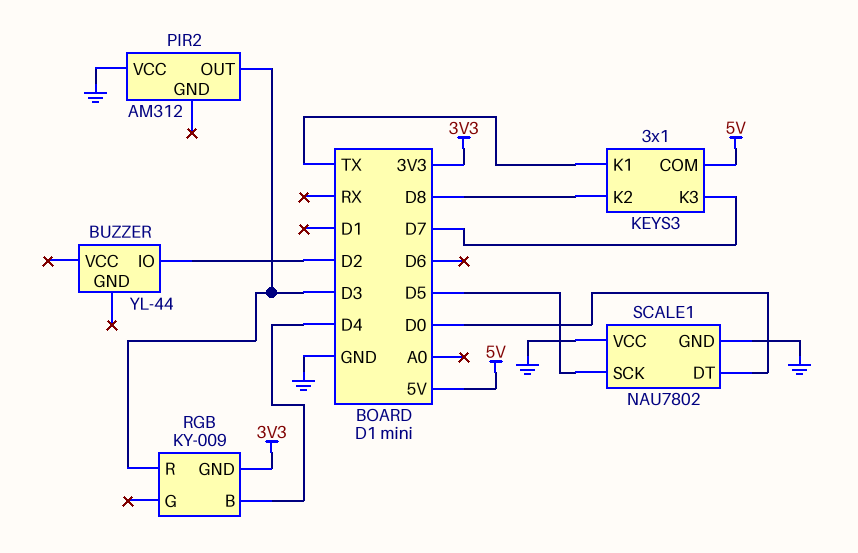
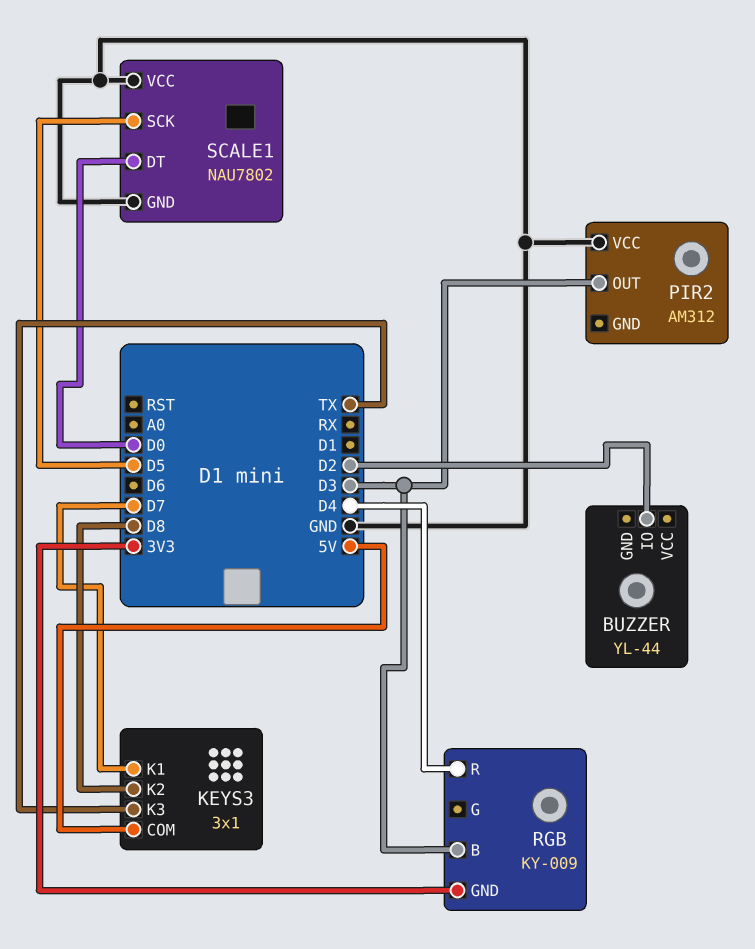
KEYS3 pin K1: TX -> D7
KEYS3 pin K3: D7 -> TX
RGB pin B: D4 -> D3
RGB pin R: D3 -> D4

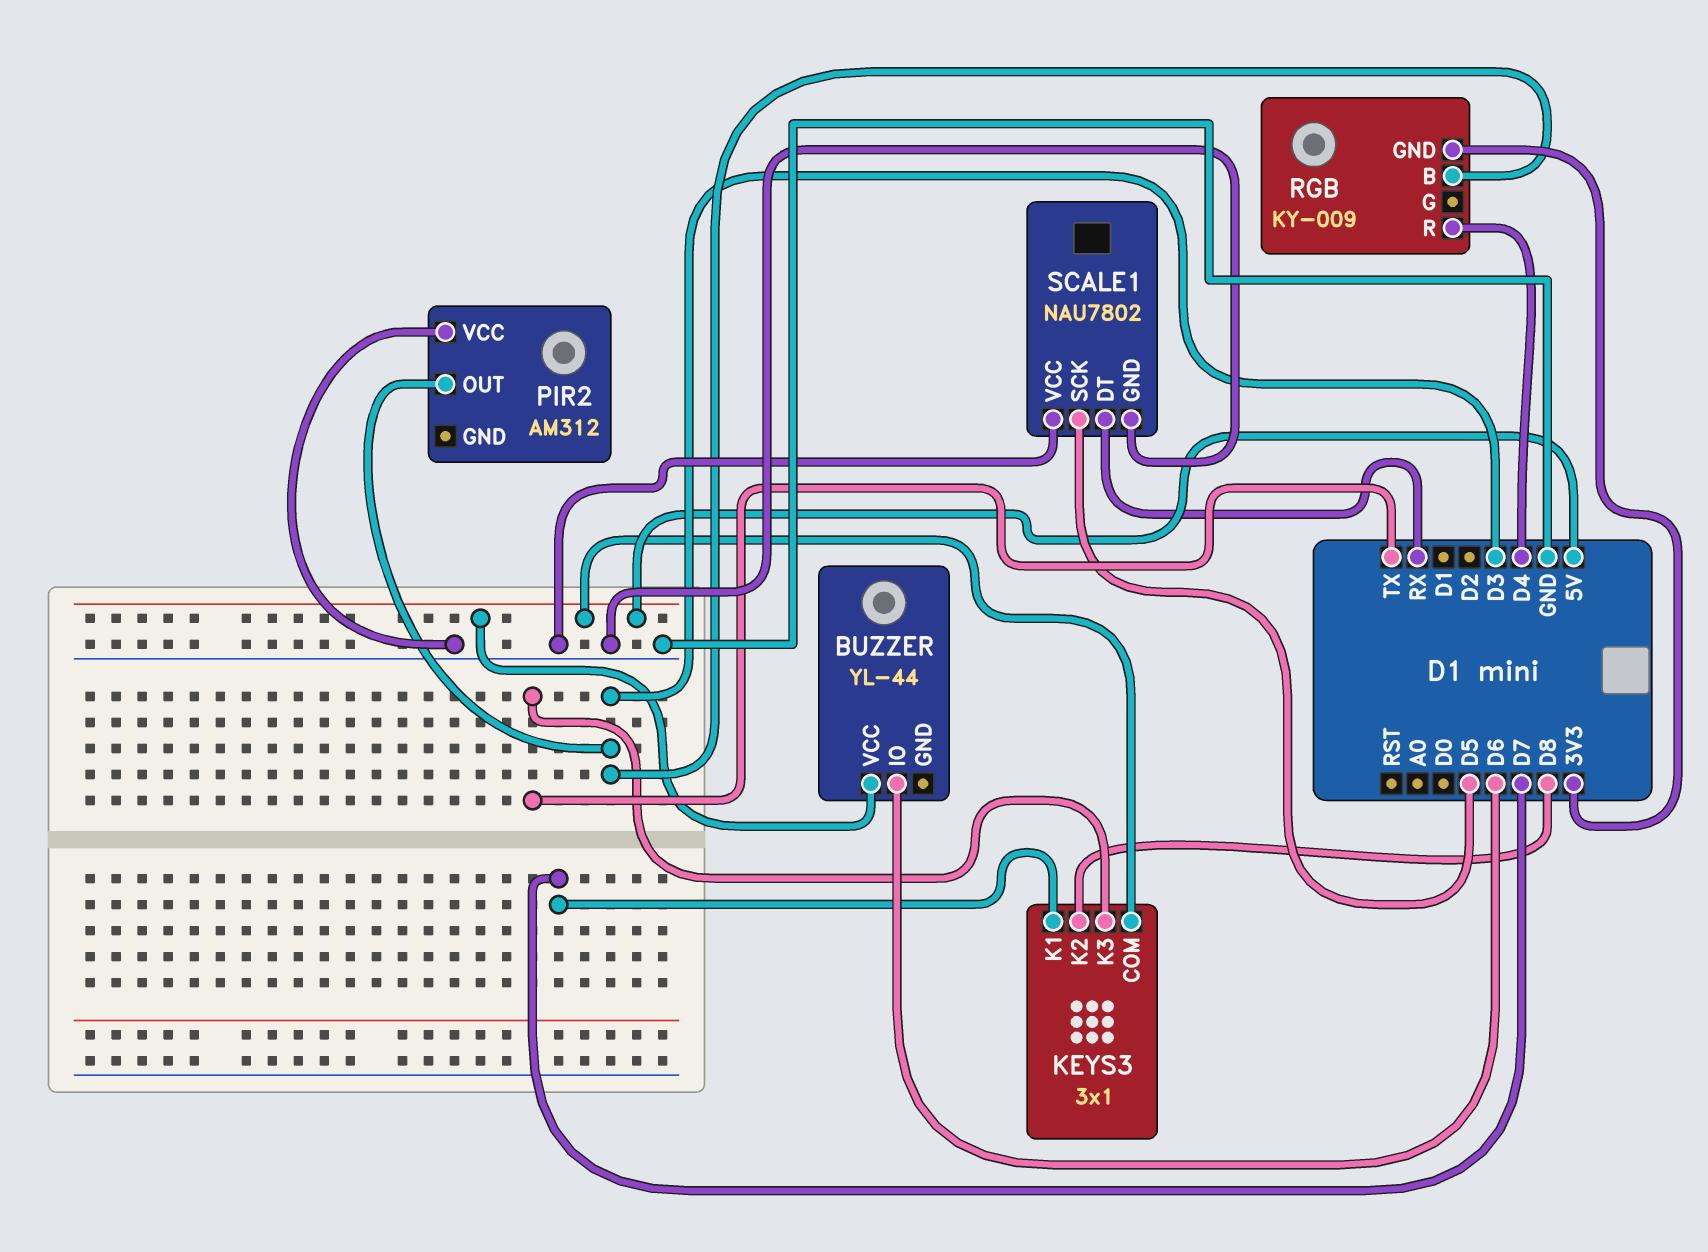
BUZZER pin IO: D2 -> D6
BUZZER pin VCC: none -> 5V
SCALE1 pin DT: D0 -> RX

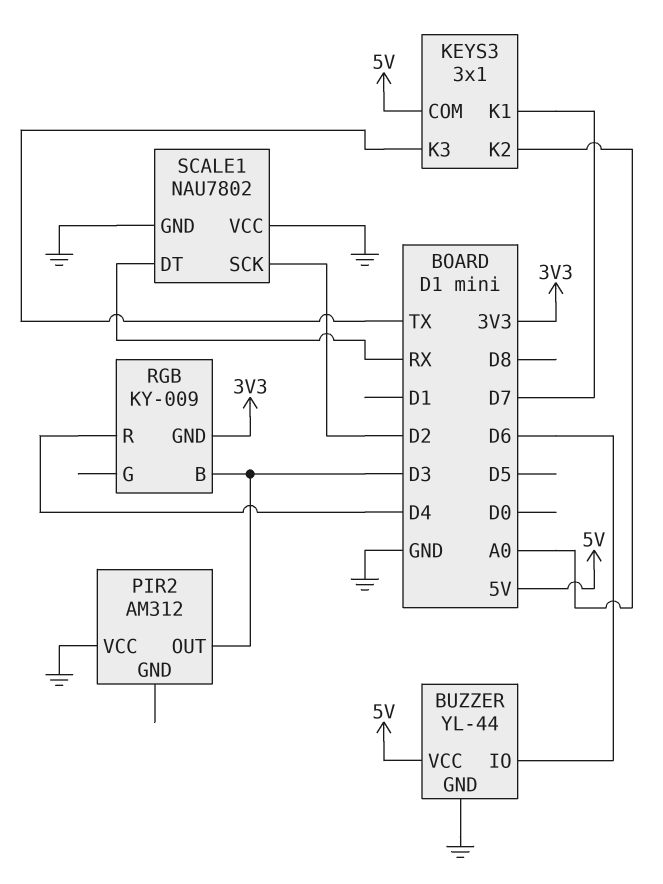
BUZZER pin GND: none -> GND
KEYS3 pin K2: D8 -> A0
SCALE1 pin SCK: D5 -> D2

